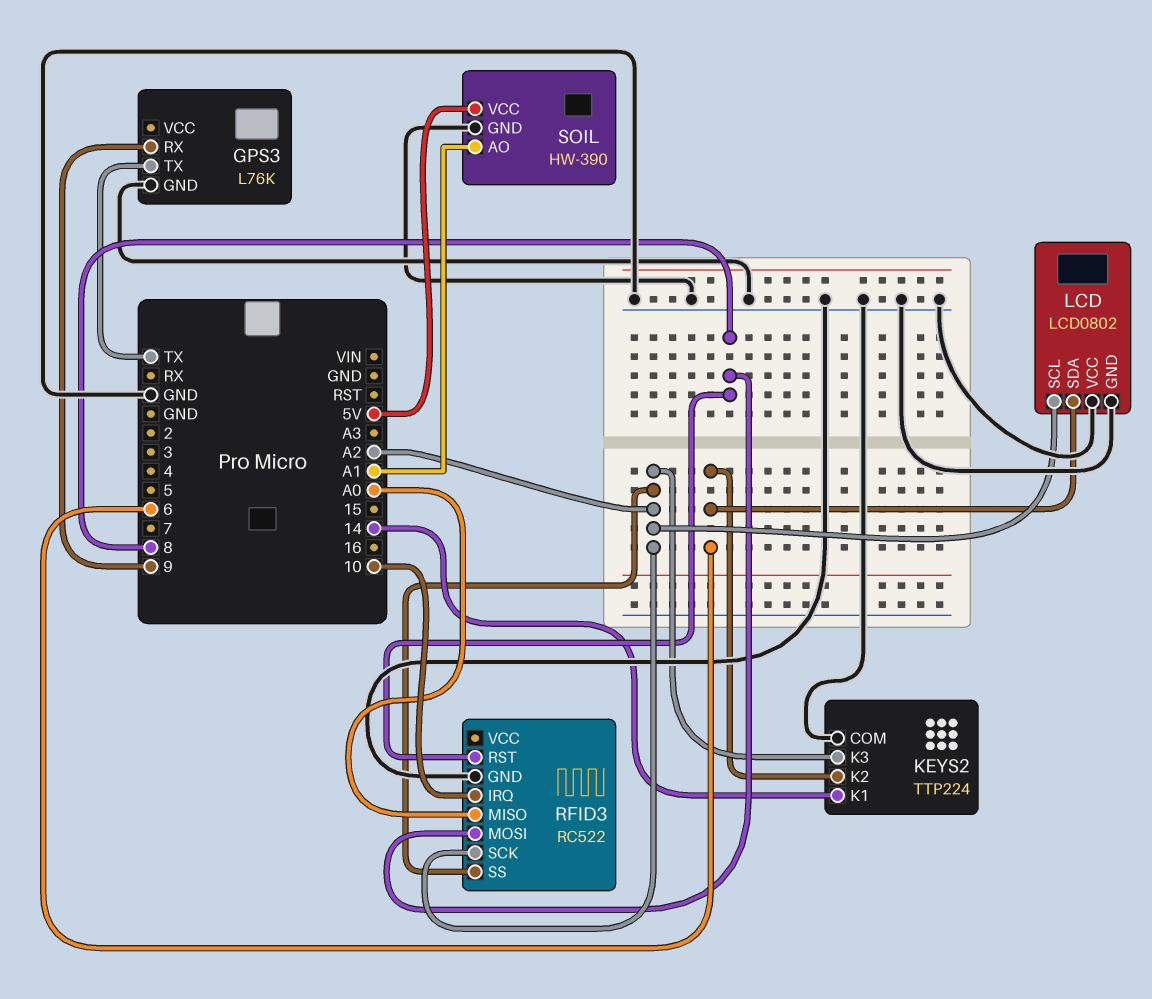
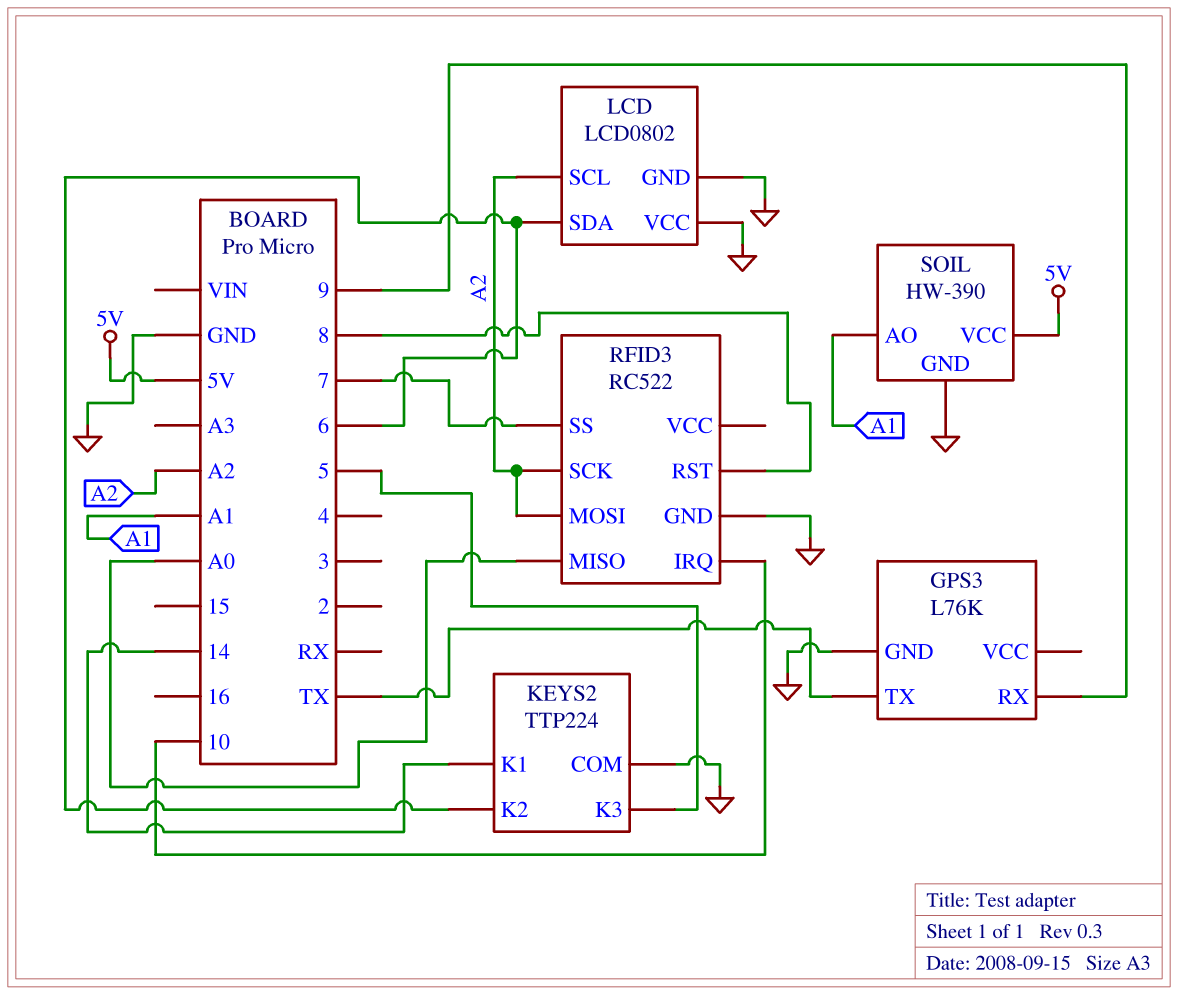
KEYS2 pin K3: A2 -> 5
RFID3 pin MOSI: 8 -> A2
RFID3 pin SS: A2 -> 7

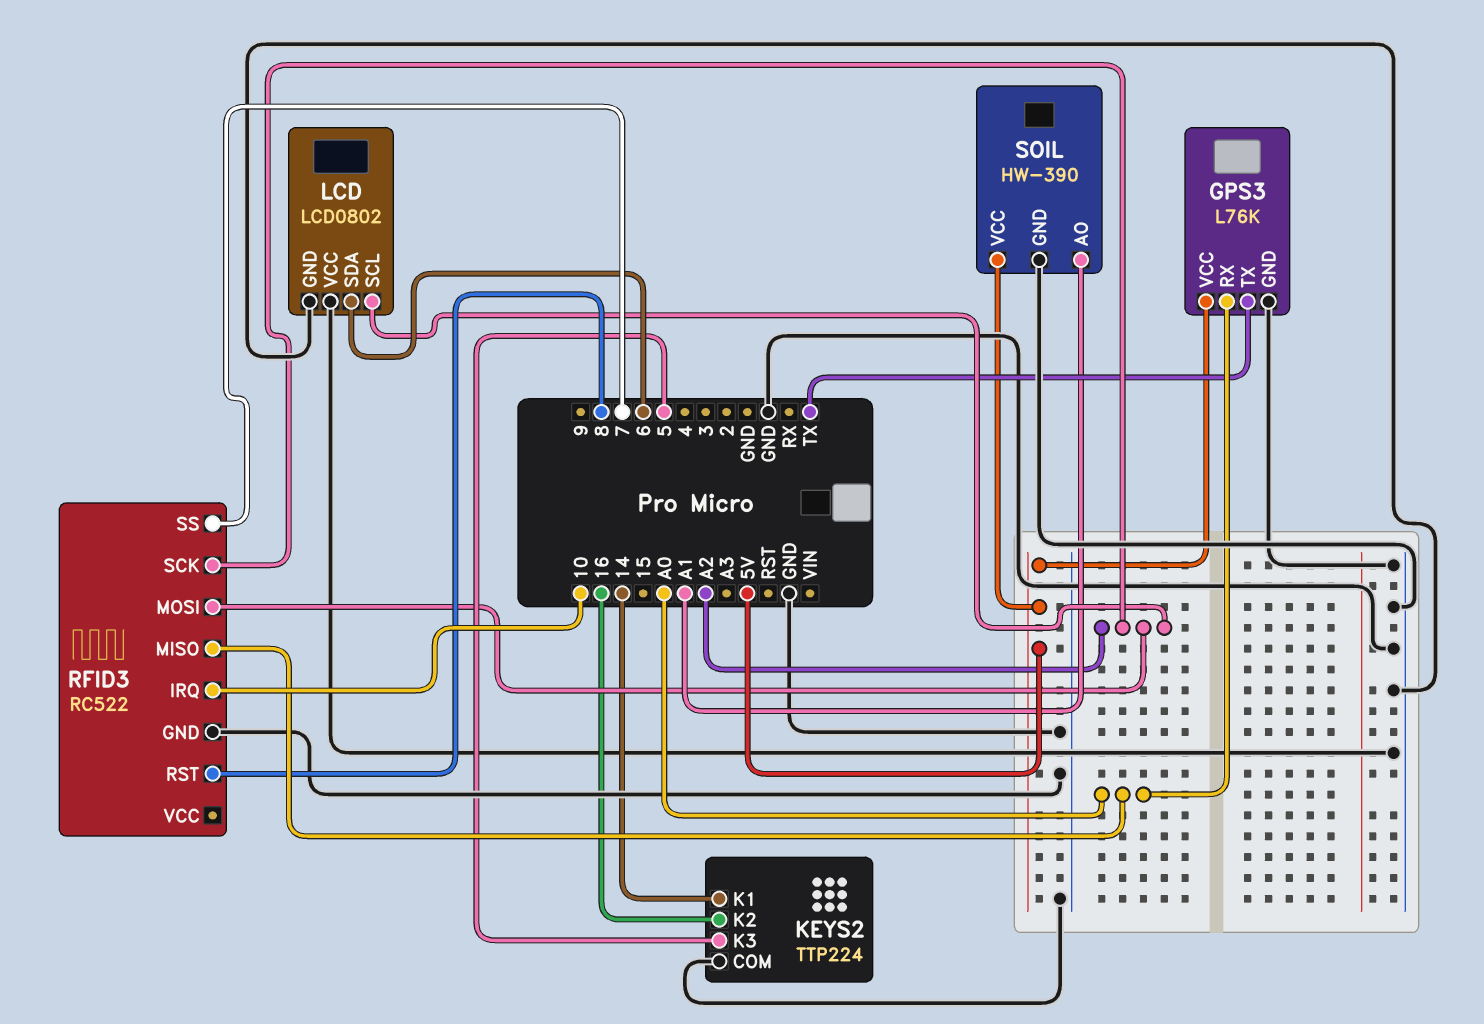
GPS3 pin RX: 9 -> A0
GPS3 pin VCC: none -> 5V
KEYS2 pin K2: 6 -> 16

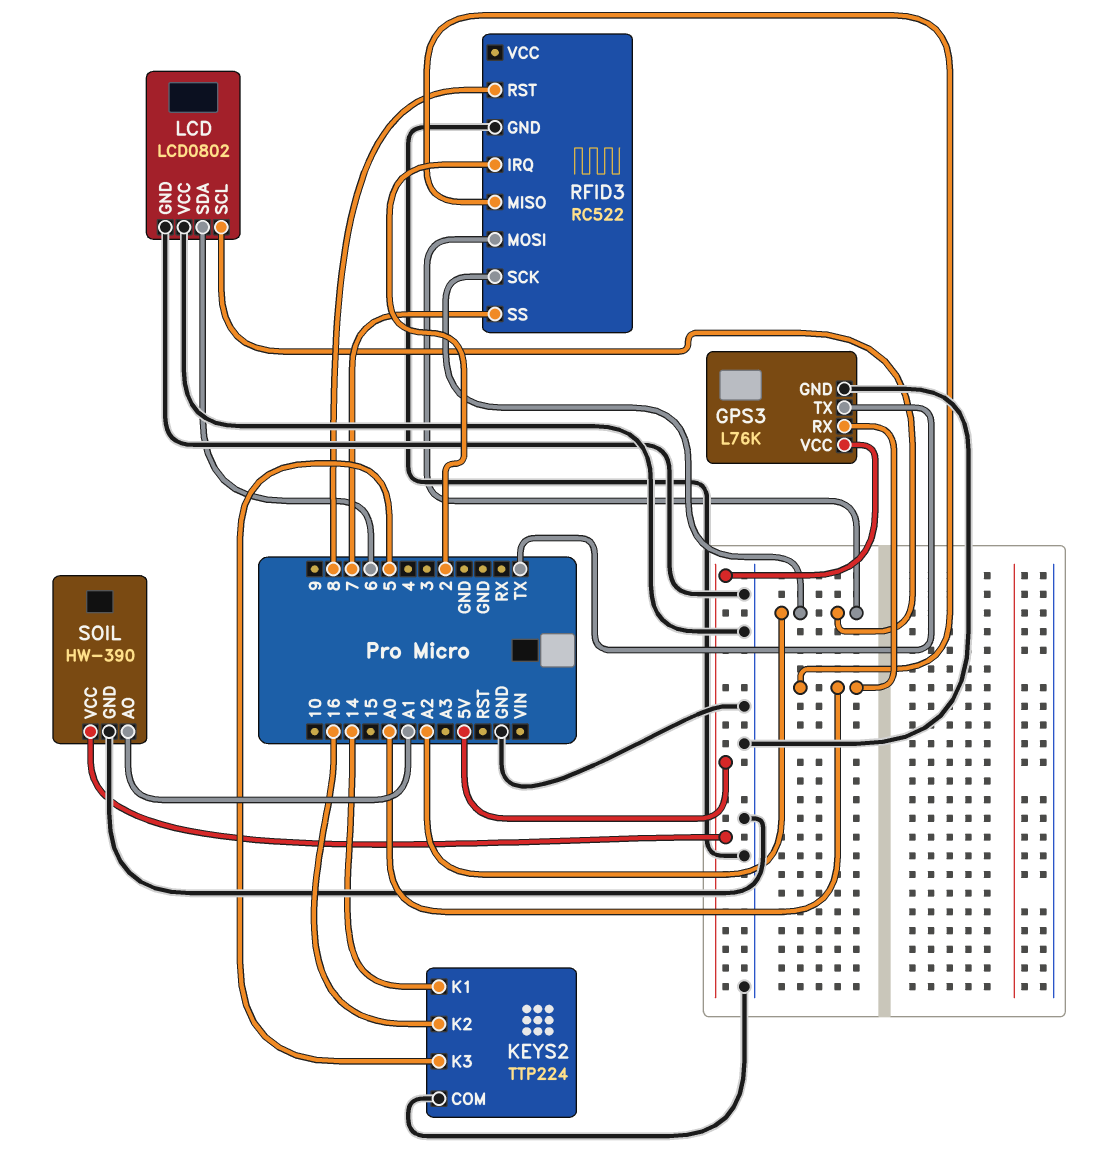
RFID3 pin IRQ: 10 -> 2

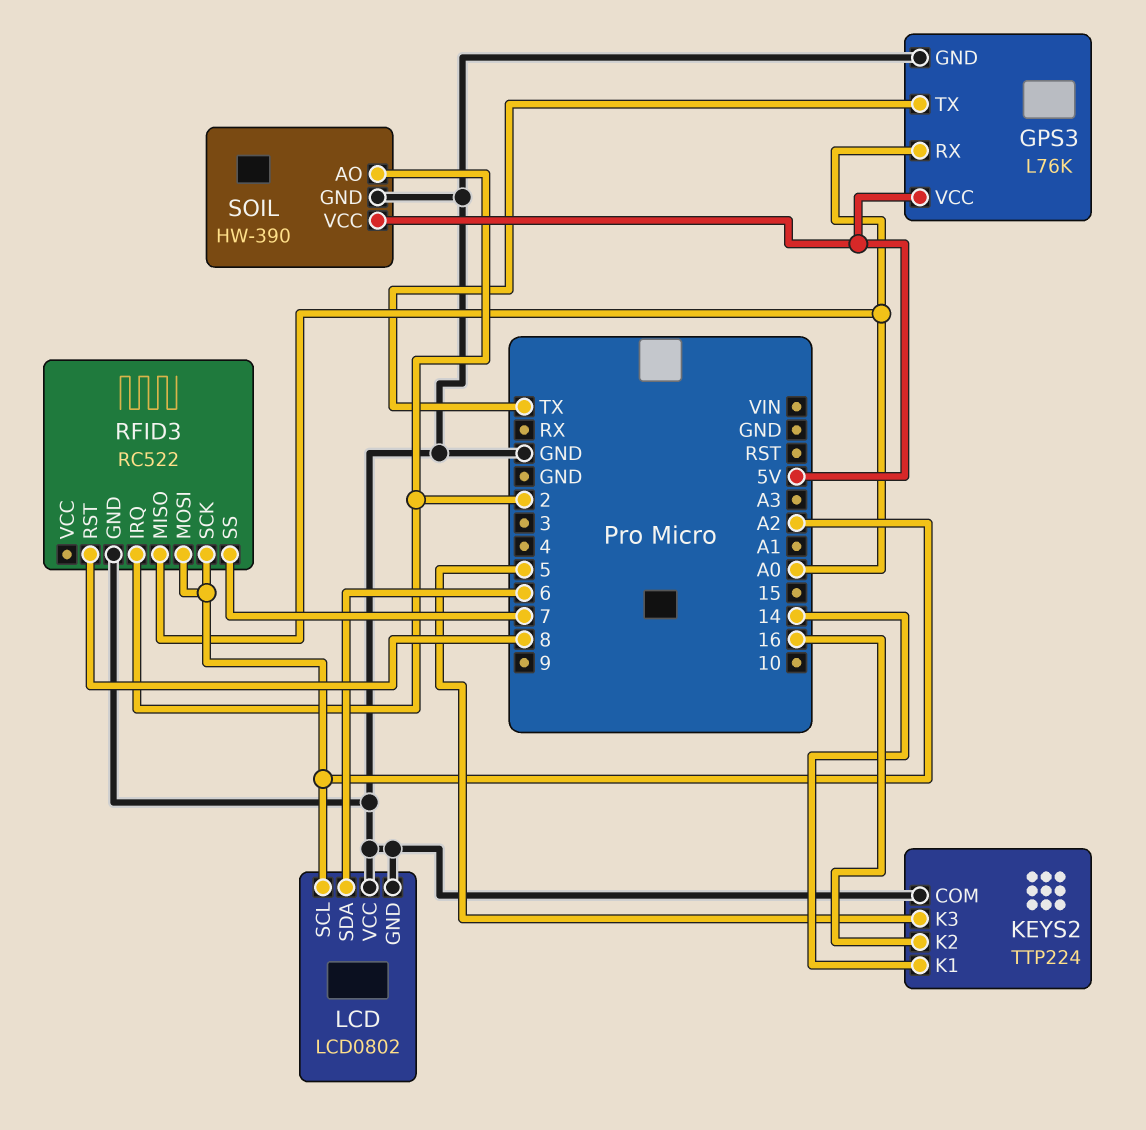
SOIL pin AO: A1 -> 2

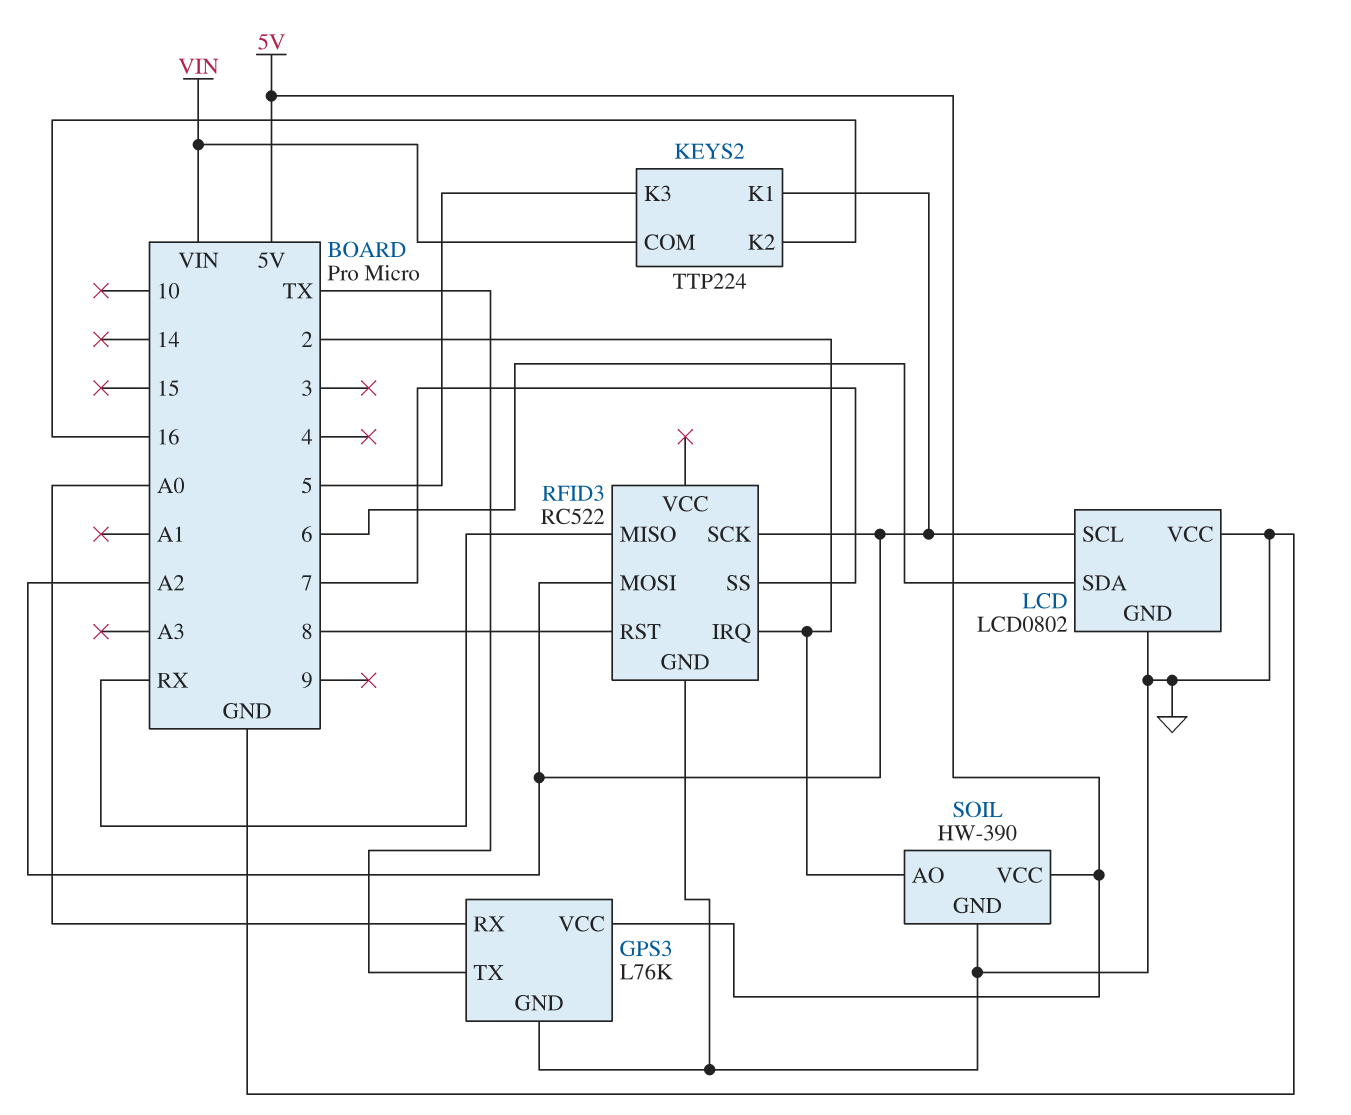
KEYS2 pin COM: GND -> VIN
KEYS2 pin K1: 14 -> A2
RFID3 pin MISO: A0 -> RX

